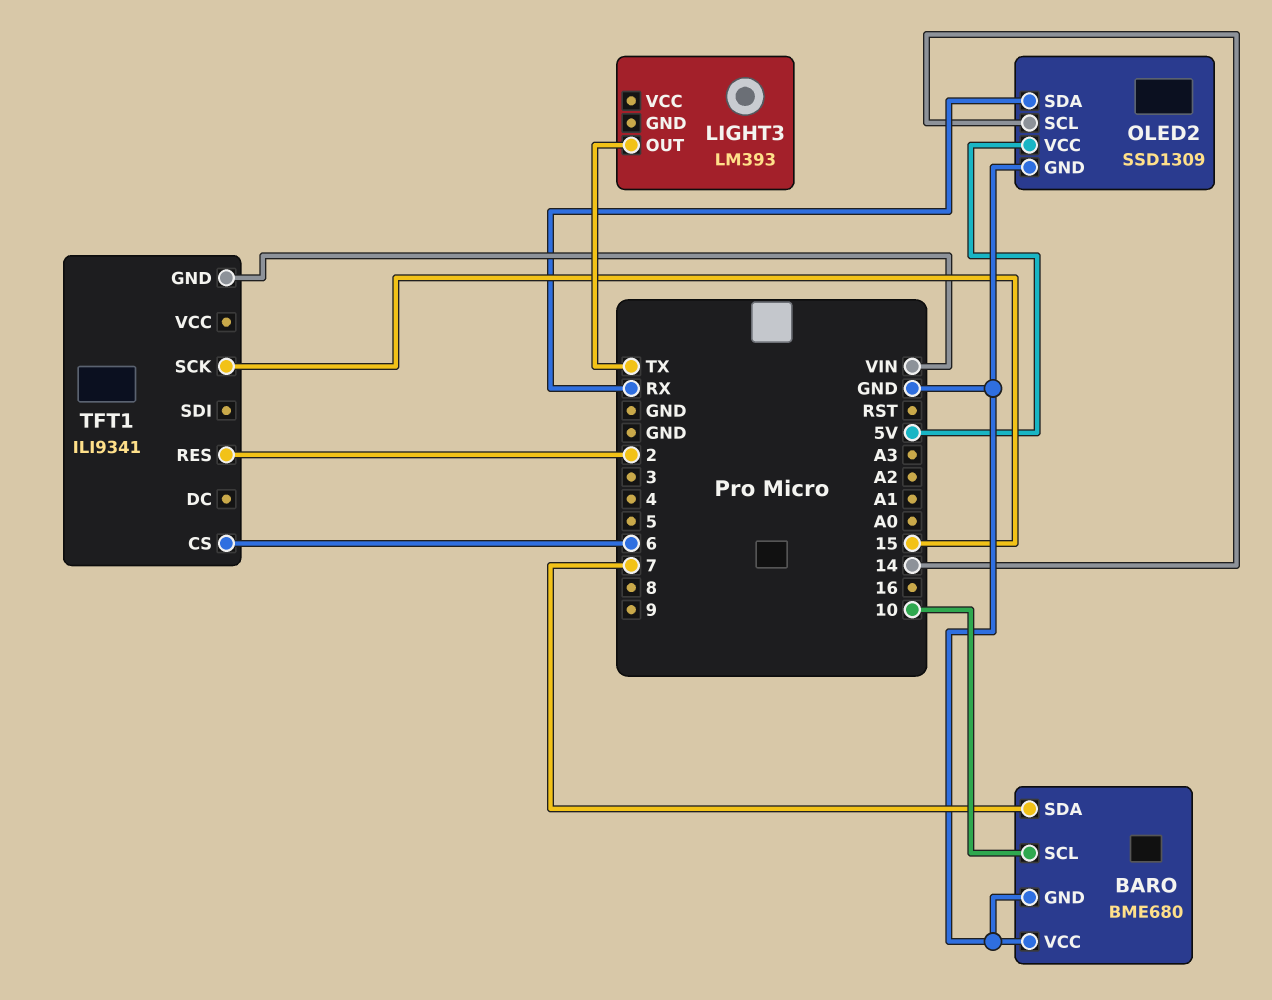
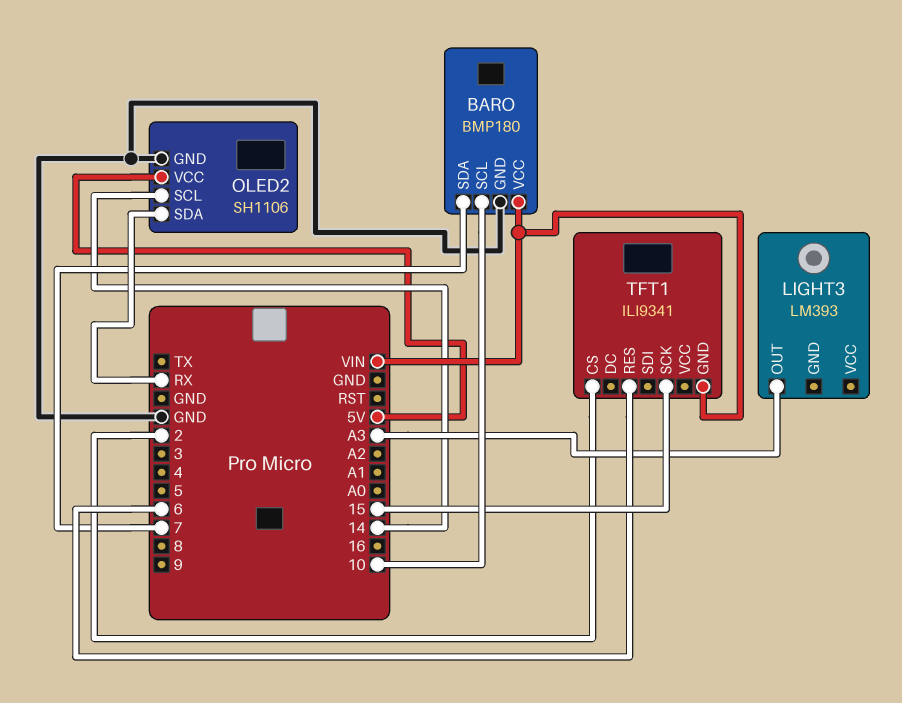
BARO: BME680 -> BMP180
BARO pin VCC: GND -> VIN
LIGHT3 pin OUT: TX -> A3
OLED2: SSD1309 -> SH1106
TFT1 pin CS: 6 -> 2
TFT1 pin RES: 2 -> 6

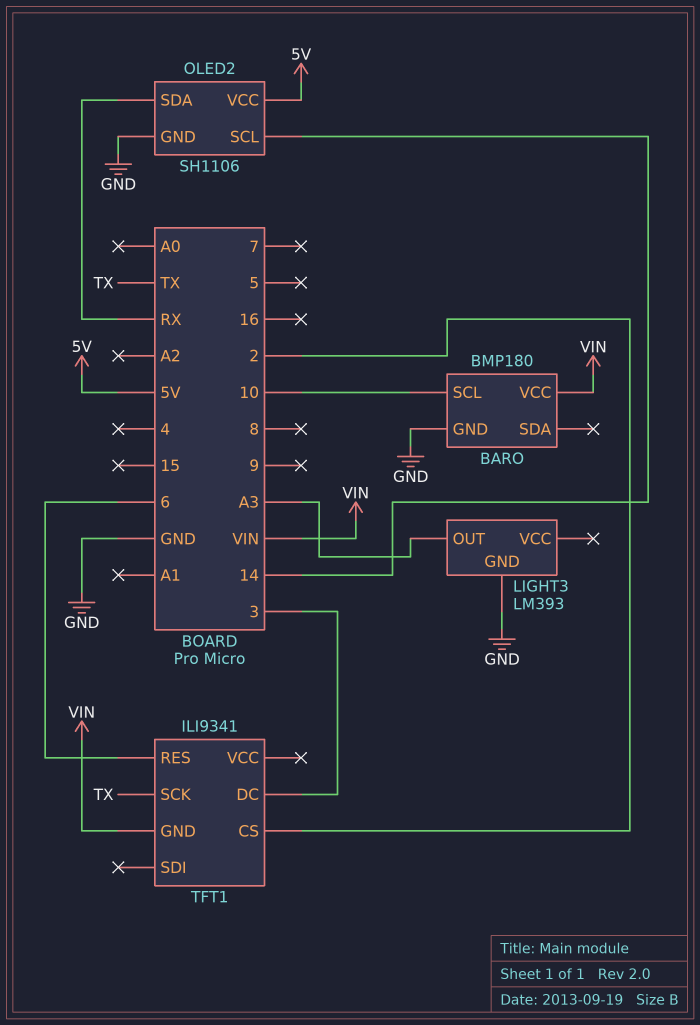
BARO pin SDA: 7 -> none
LIGHT3 pin GND: none -> GND
TFT1 pin DC: none -> 3
TFT1 pin SCK: 15 -> TX

